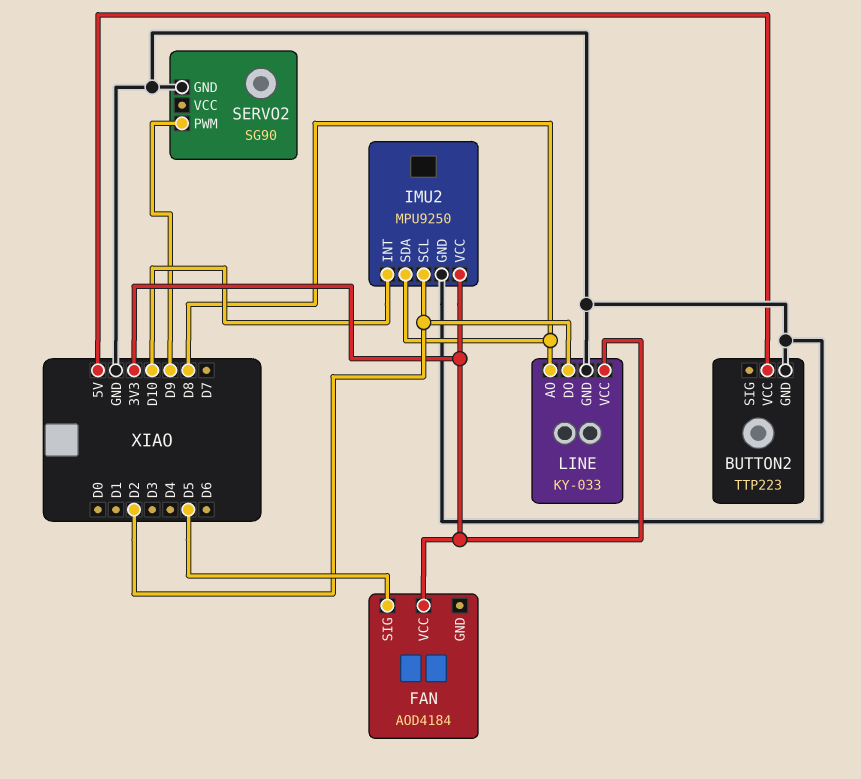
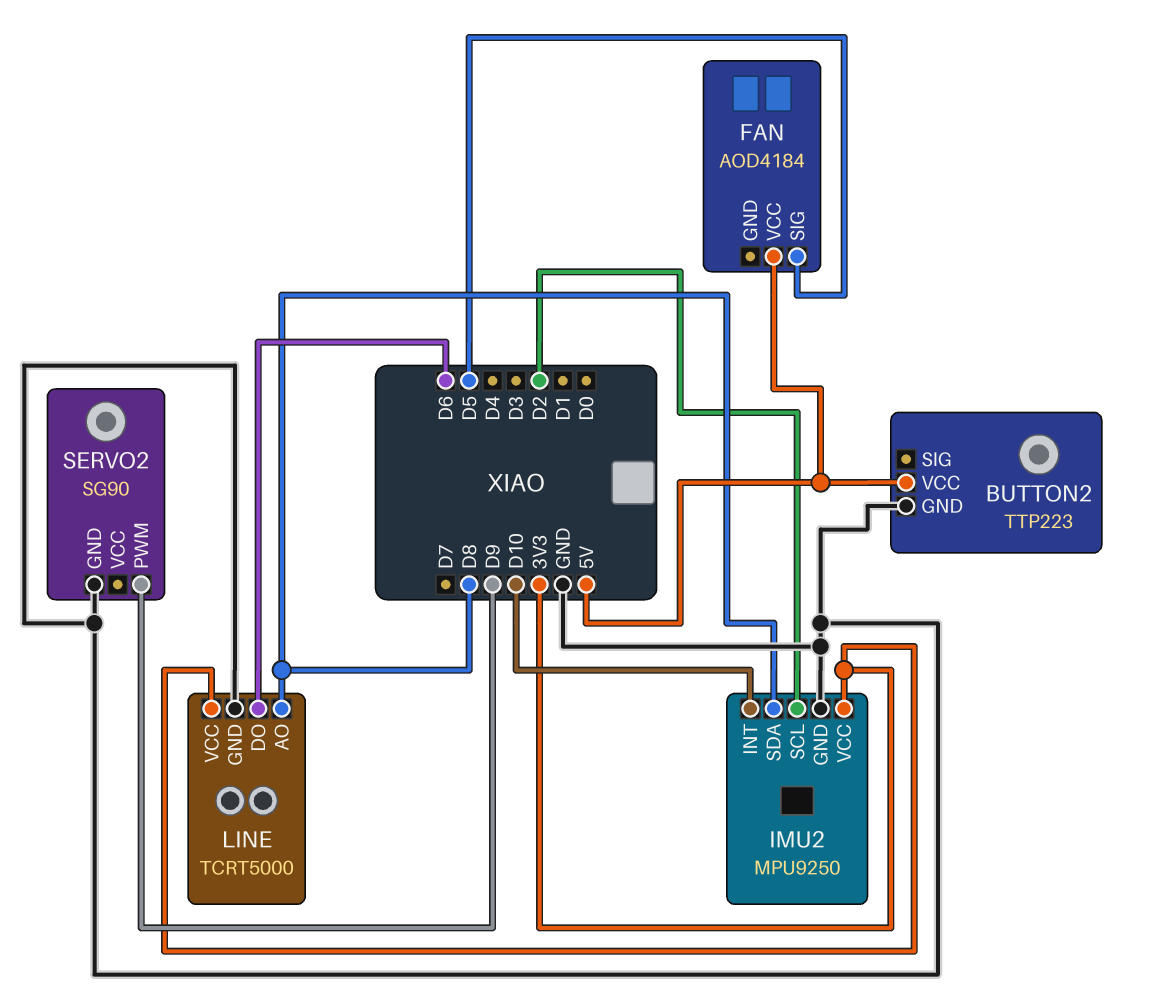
FAN pin VCC: 3V3 -> 5V
LINE: KY-033 -> TCRT5000
LINE pin DO: D2 -> D6

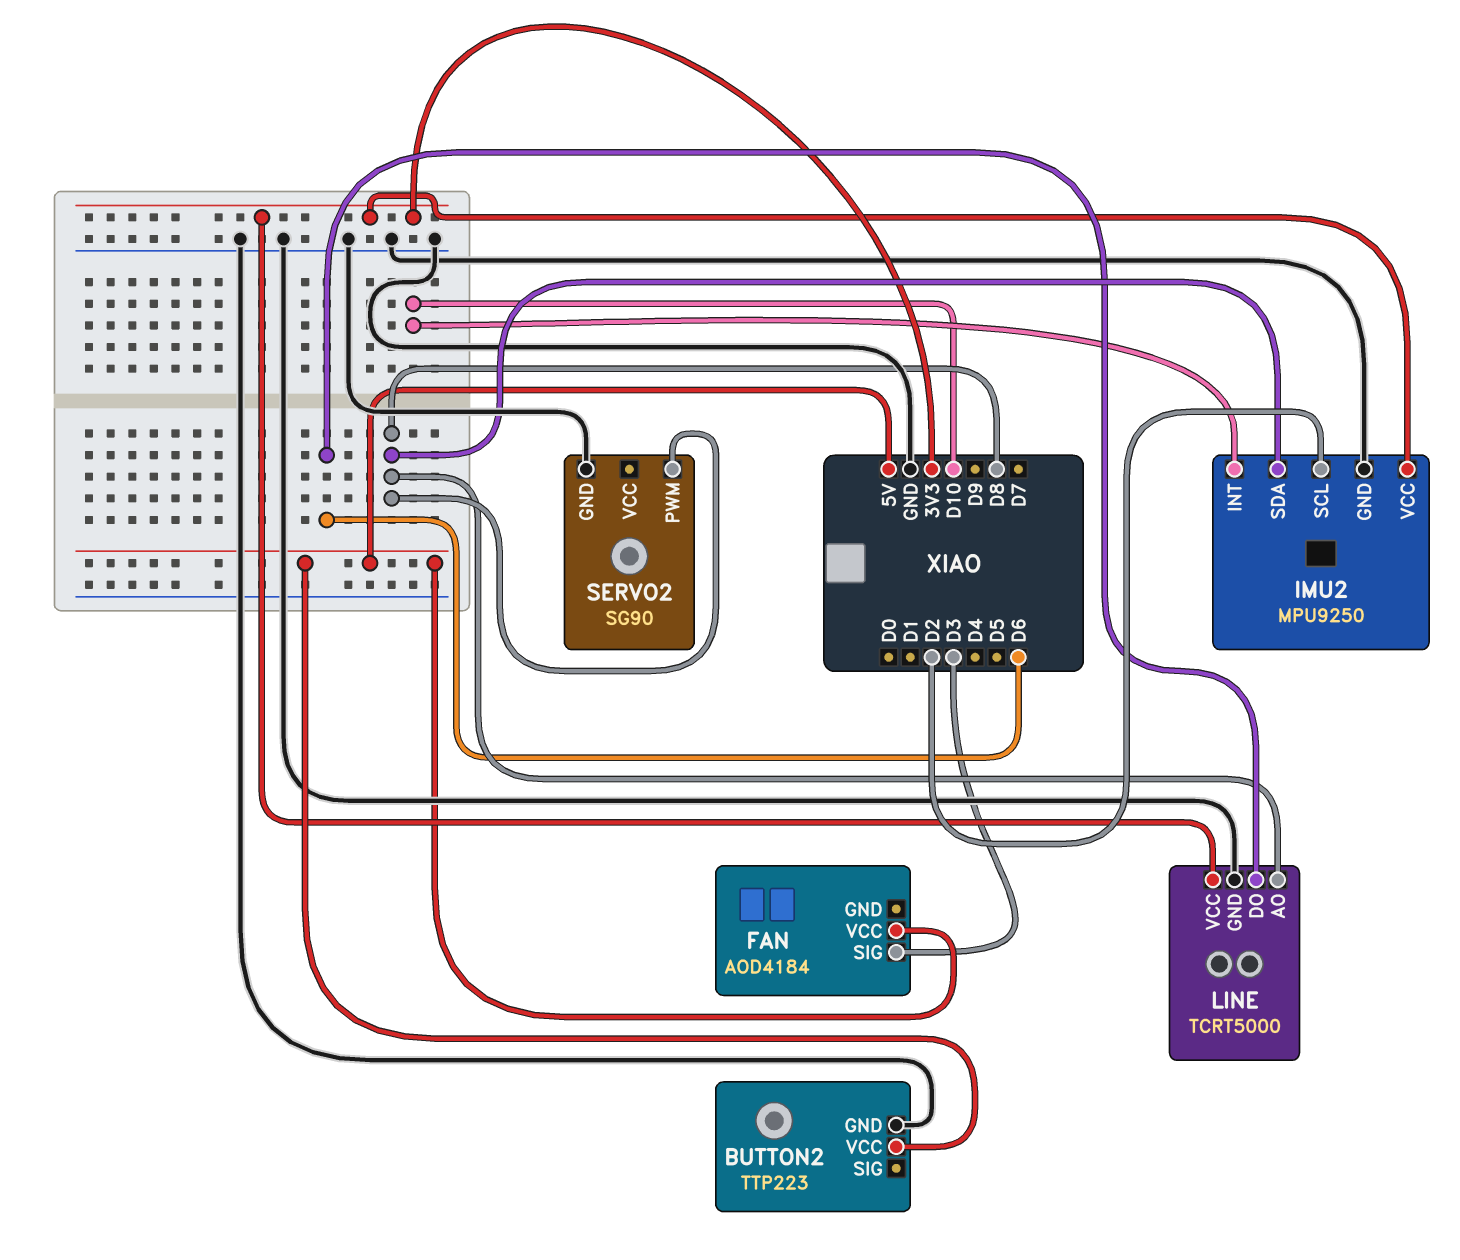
FAN pin SIG: D5 -> D3
SERVO2 pin PWM: D9 -> D8

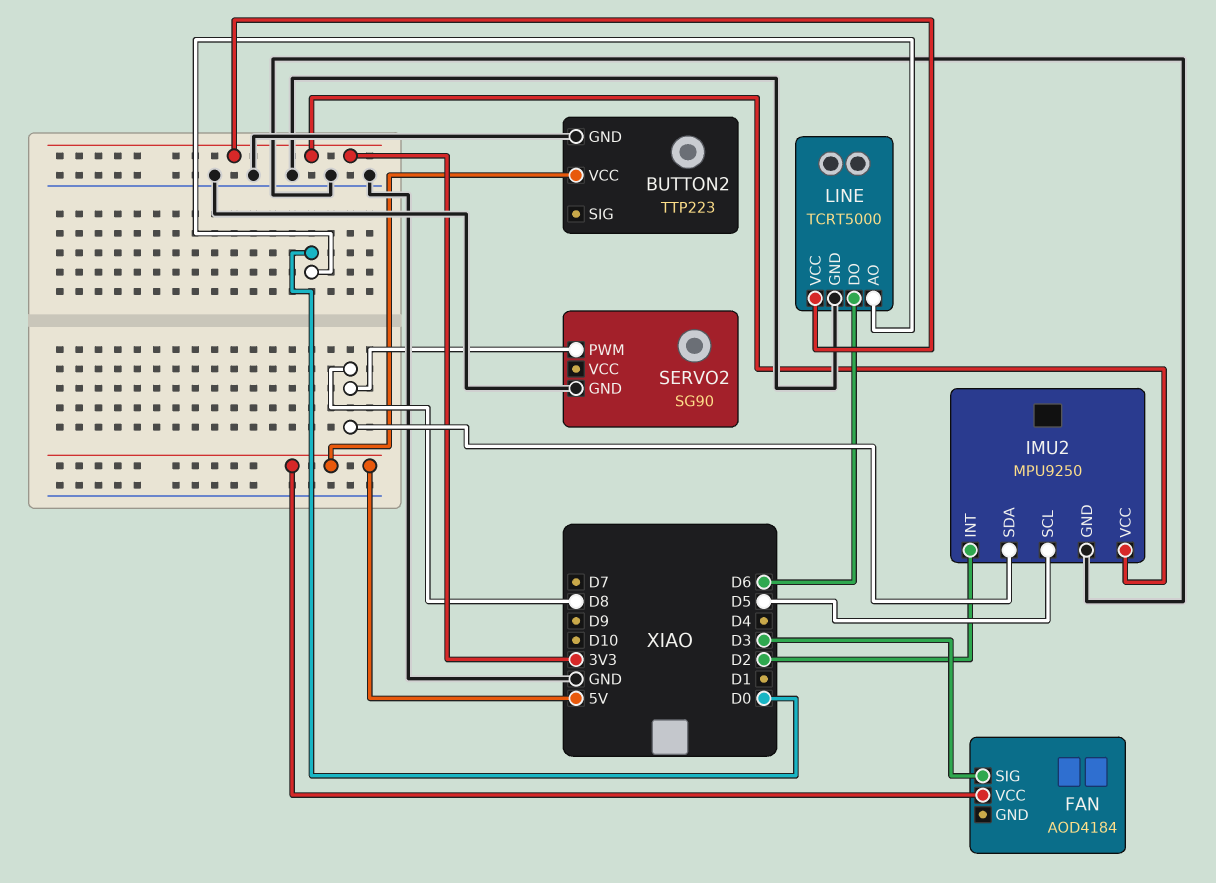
IMU2 pin INT: D10 -> D2
IMU2 pin SCL: D2 -> D5
LINE pin AO: D8 -> D0

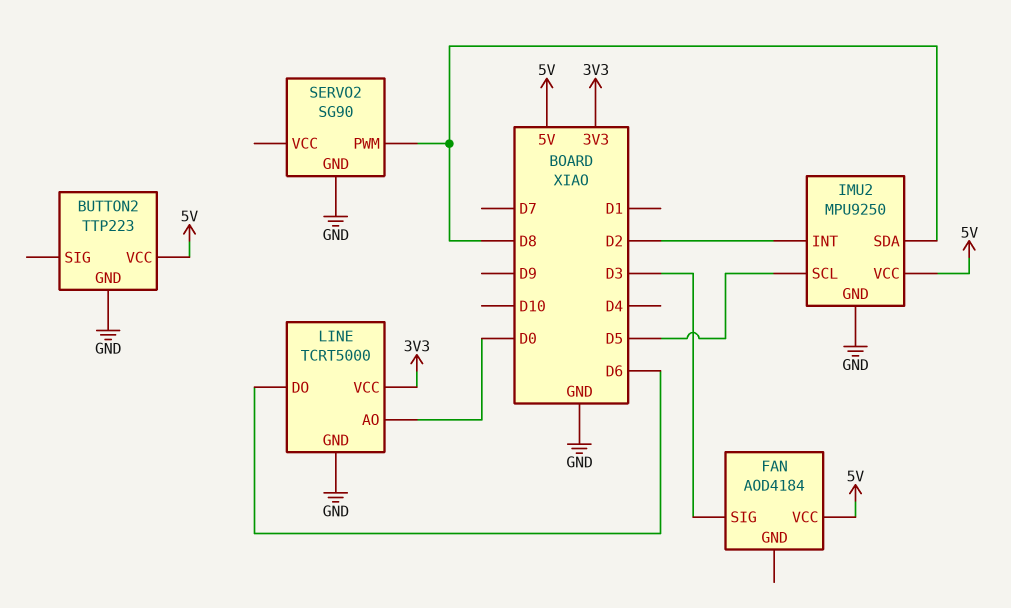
IMU2 pin VCC: 3V3 -> 5V

